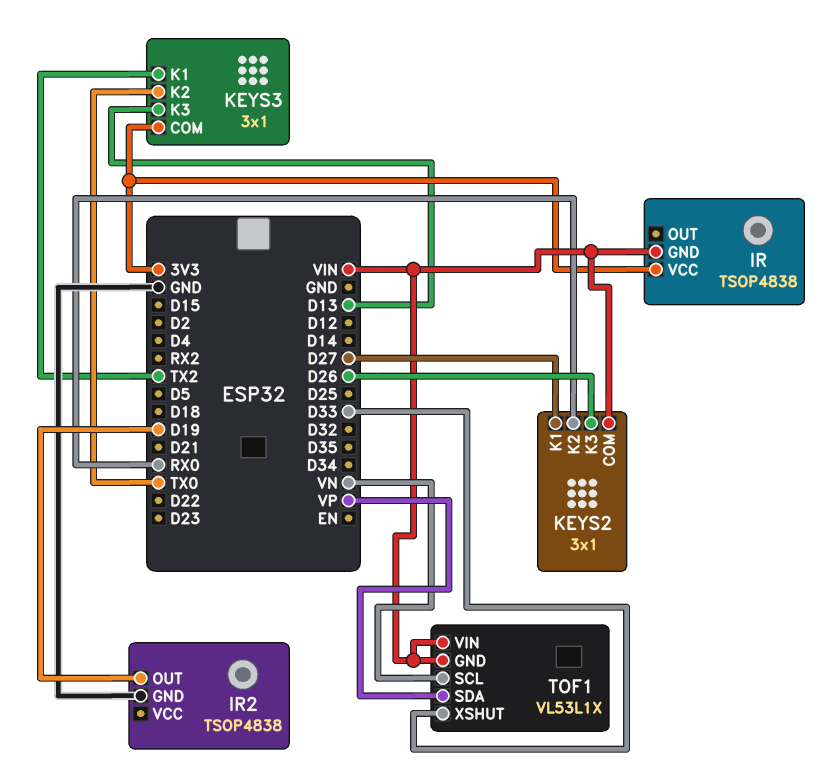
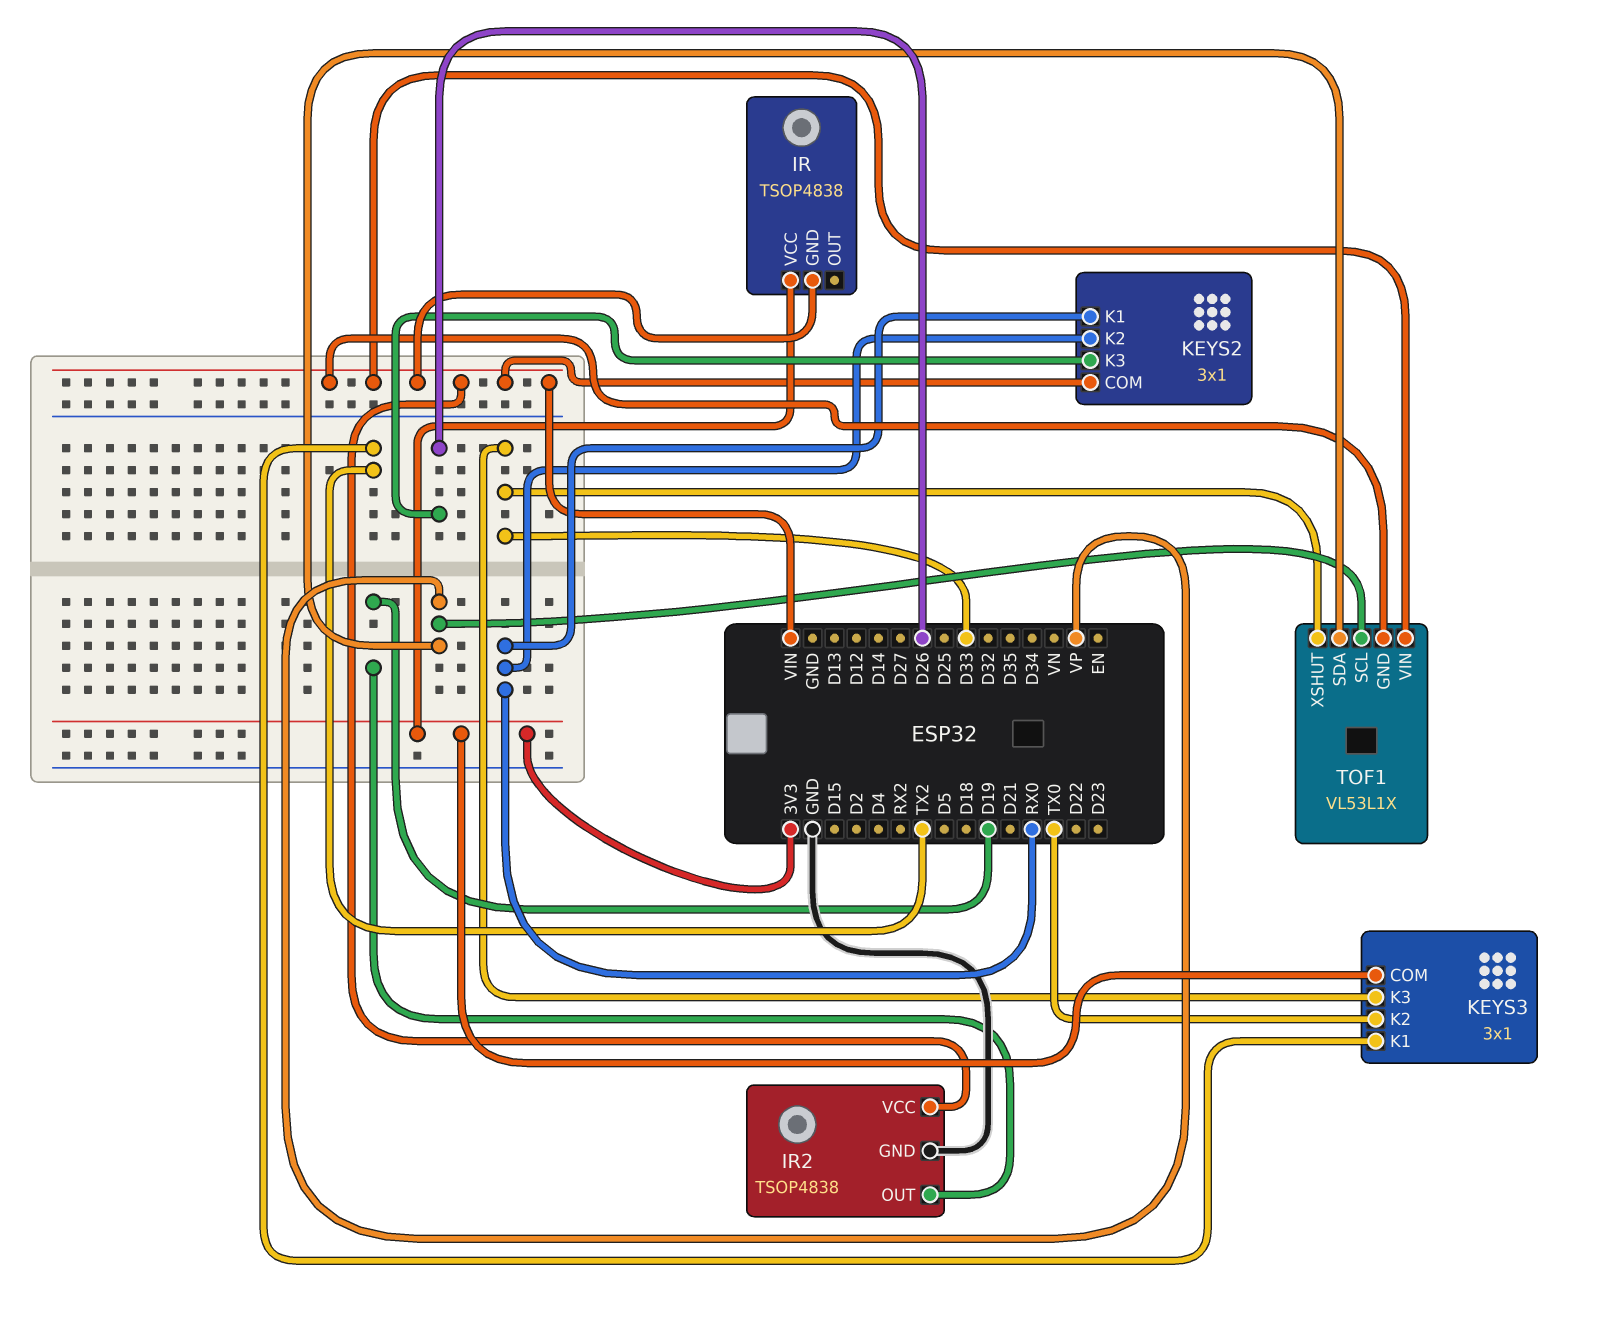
IR2 pin VCC: none -> VIN
KEYS2 pin K1: D27 -> RX0
KEYS3 pin K3: D13 -> D33
TOF1 pin SCL: VN -> VP

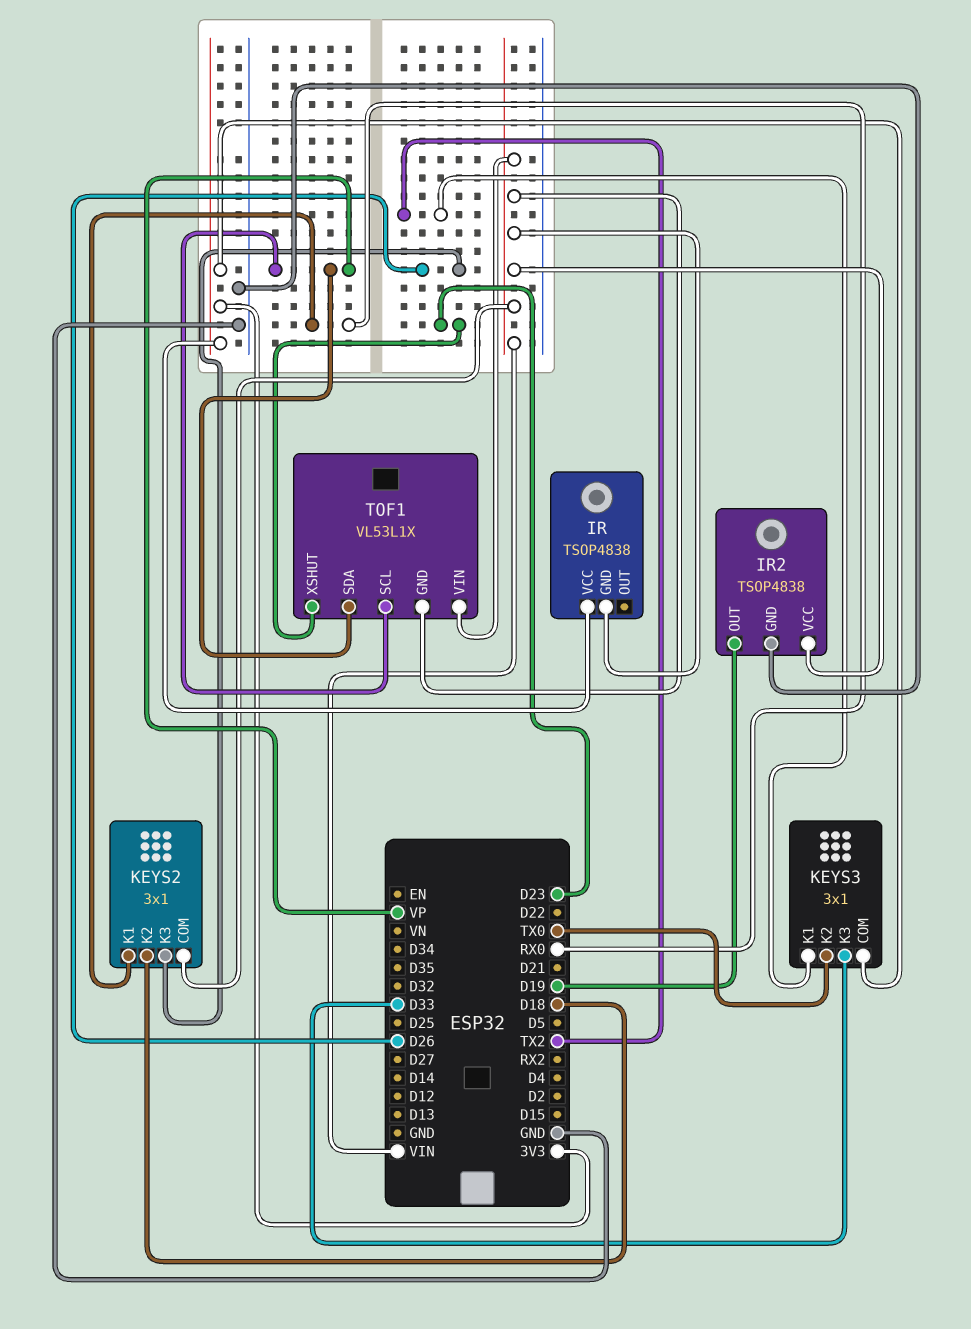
KEYS2 pin K2: RX0 -> D18
TOF1 pin XSHUT: D33 -> D23

